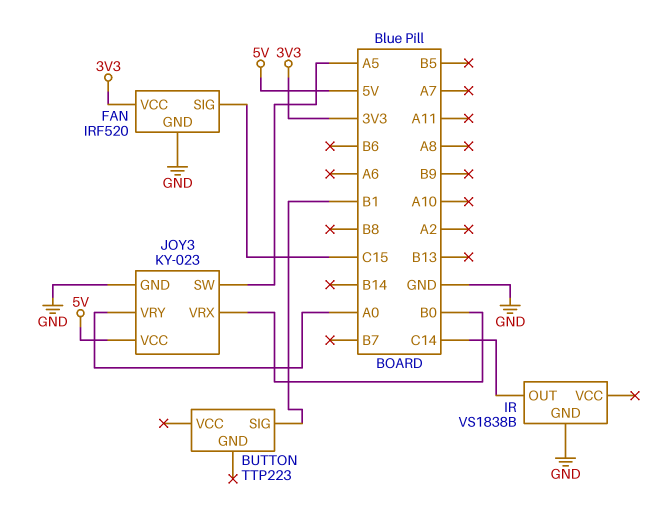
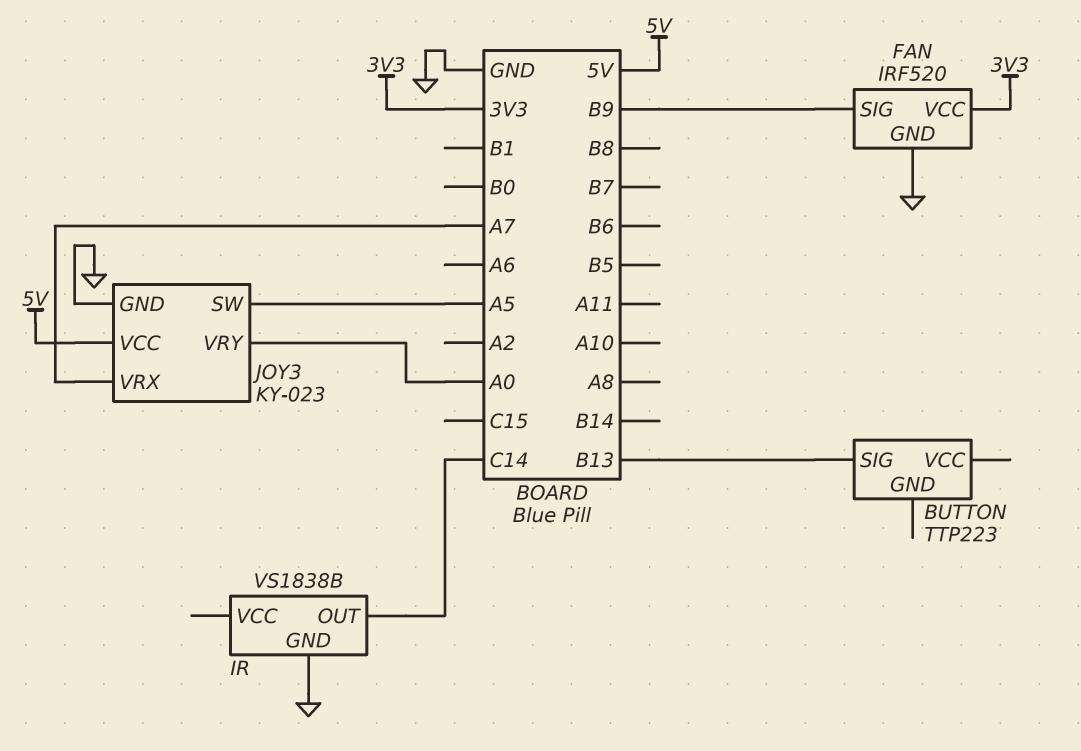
BUTTON pin SIG: B1 -> B13
FAN pin SIG: C15 -> B9
JOY3 pin VRX: B0 -> A7

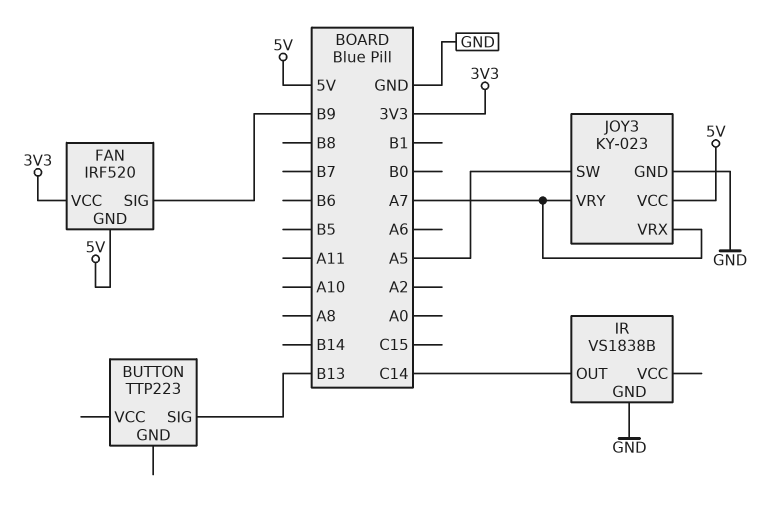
FAN pin GND: GND -> 5V
JOY3 pin VRY: A0 -> A7

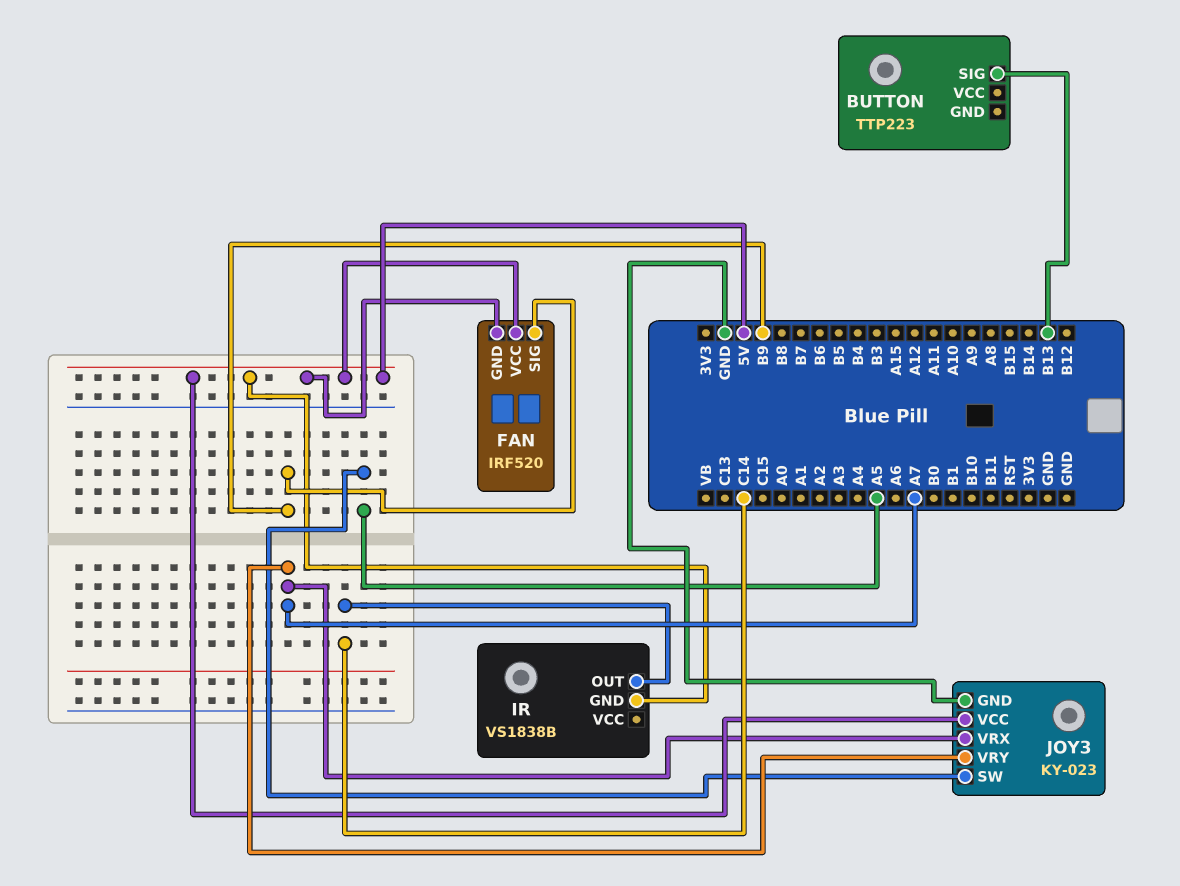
FAN pin VCC: 3V3 -> 5V
IR pin GND: GND -> 5V

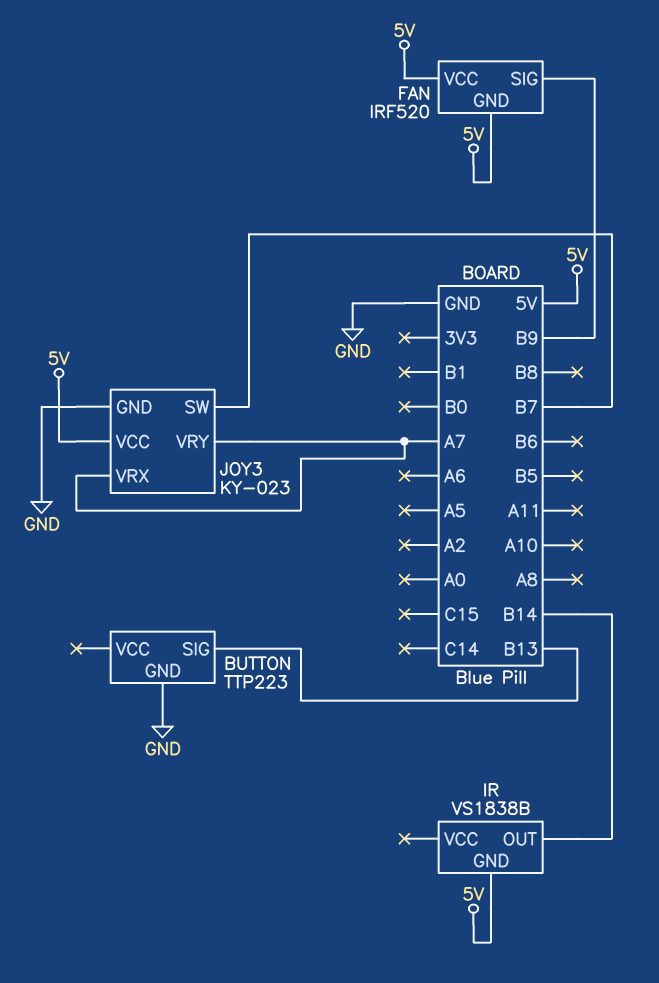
BUTTON pin GND: none -> GND
IR pin OUT: C14 -> B14
JOY3 pin SW: A5 -> B7

